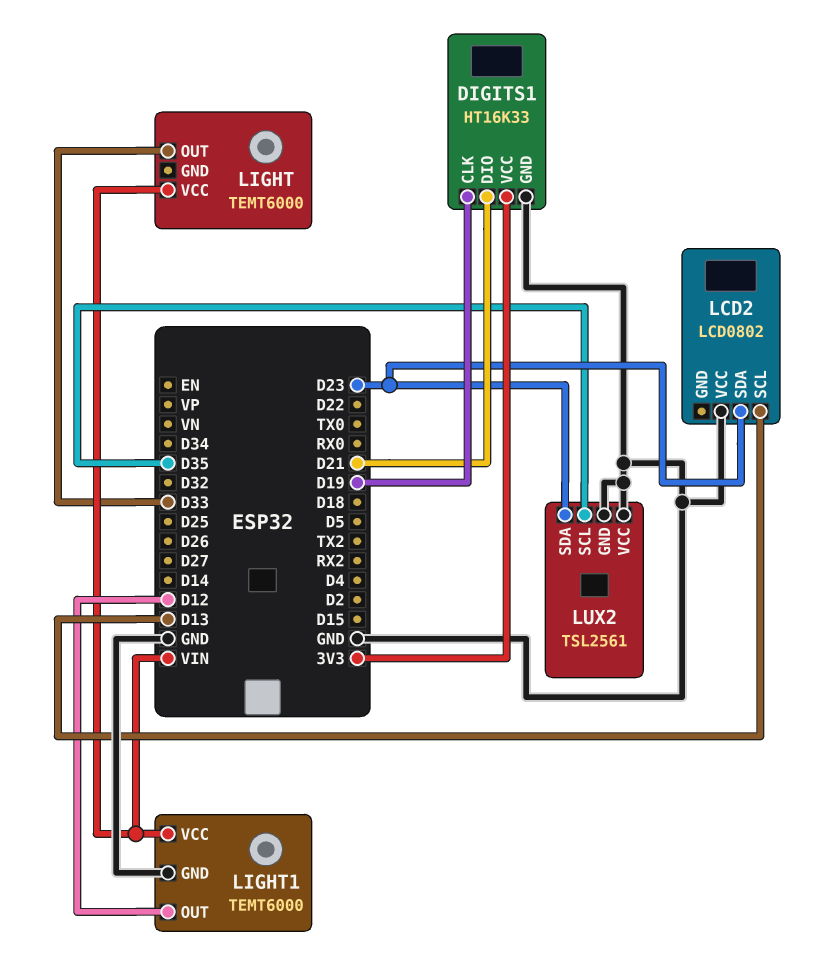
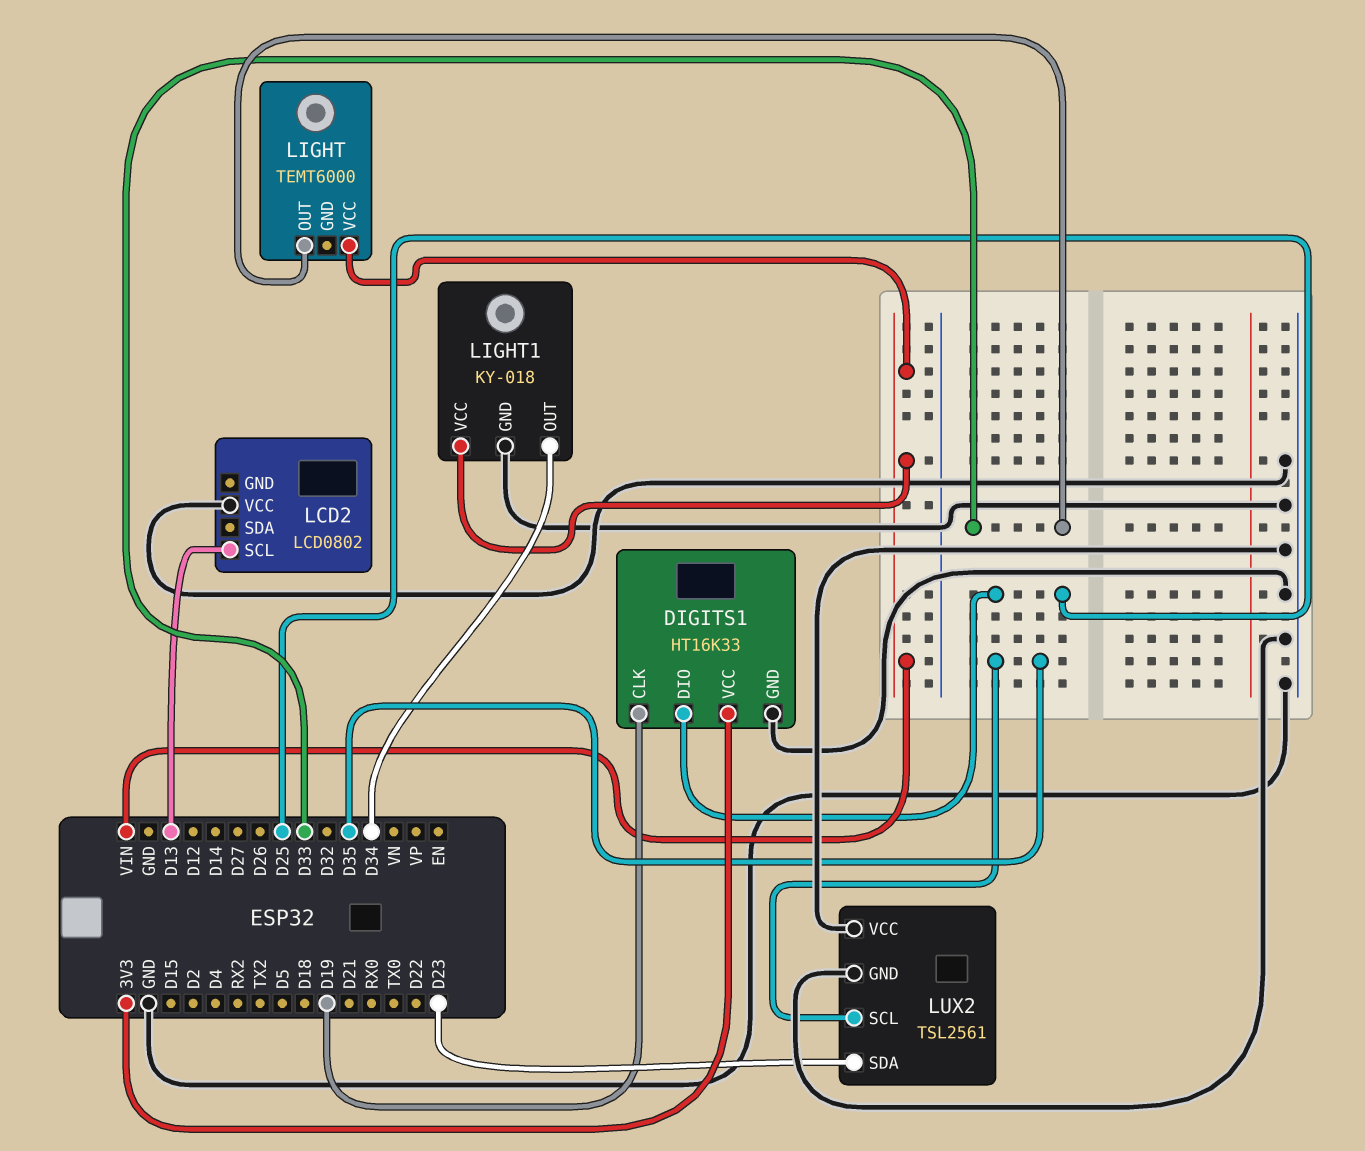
DIGITS1 pin DIO: D21 -> D25
LCD2 pin SDA: D23 -> none
LIGHT1: TEMT6000 -> KY-018
LIGHT1 pin OUT: D12 -> D34

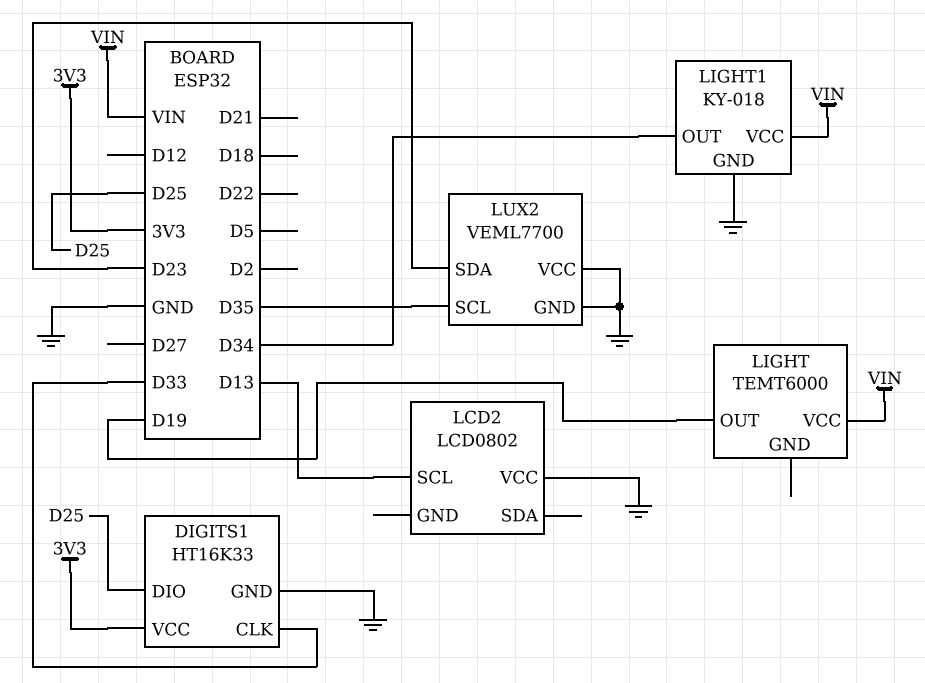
DIGITS1 pin CLK: D19 -> D33
LIGHT pin OUT: D33 -> D19
LUX2: TSL2561 -> VEML7700

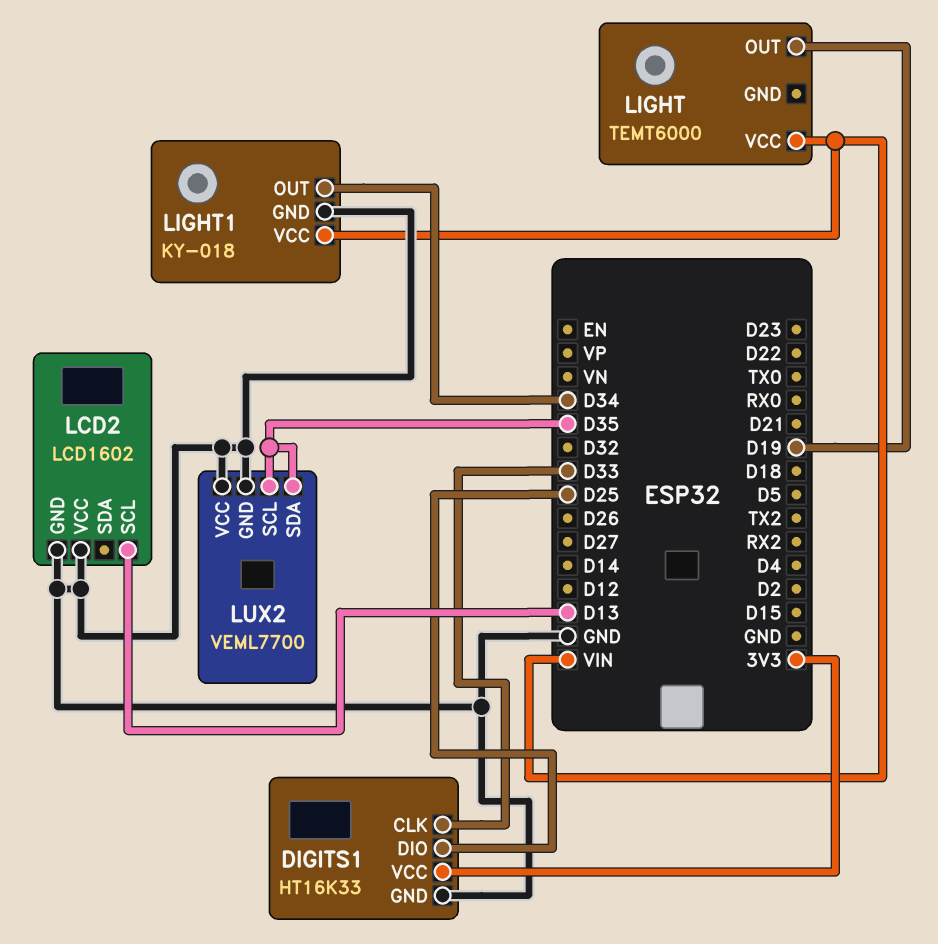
LCD2: LCD0802 -> LCD1602
LCD2 pin GND: none -> GND
LUX2 pin SDA: D23 -> D35

